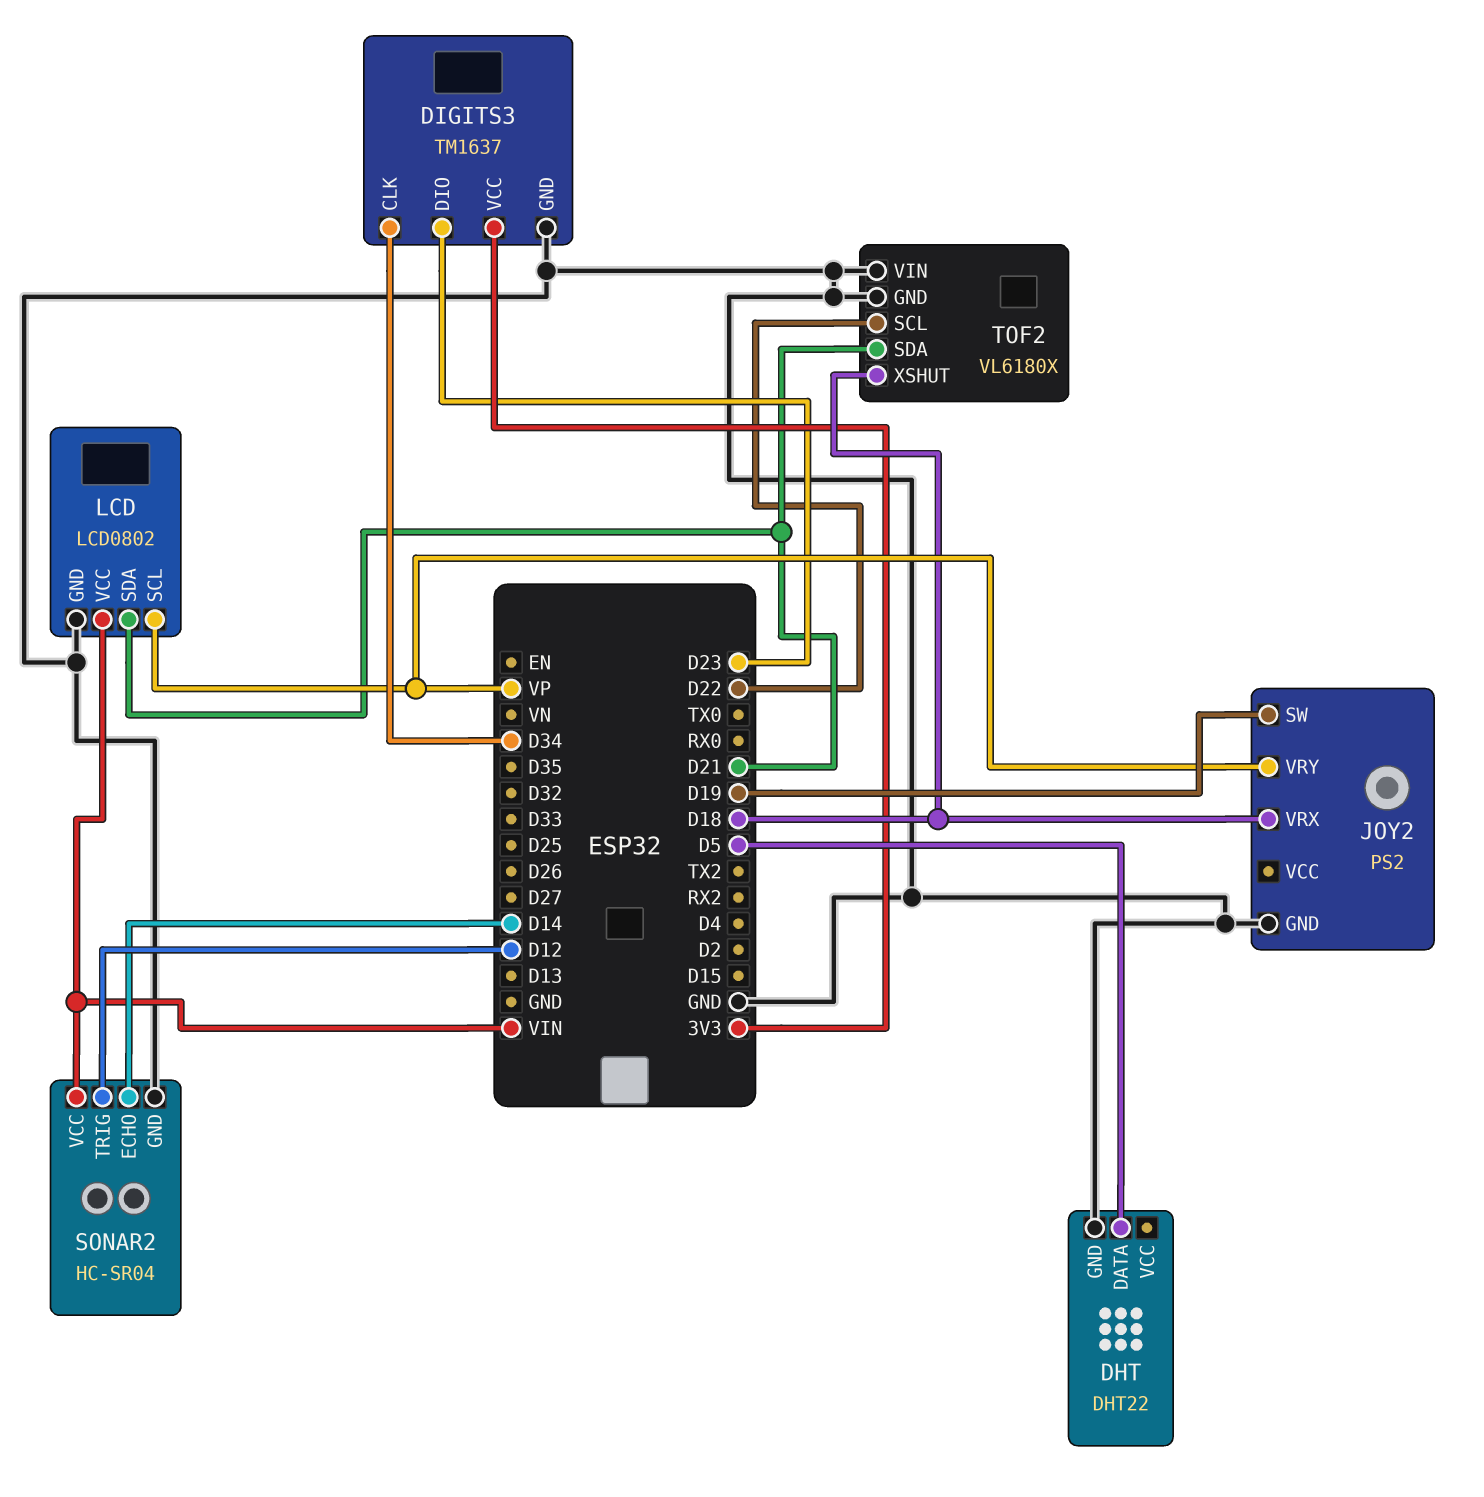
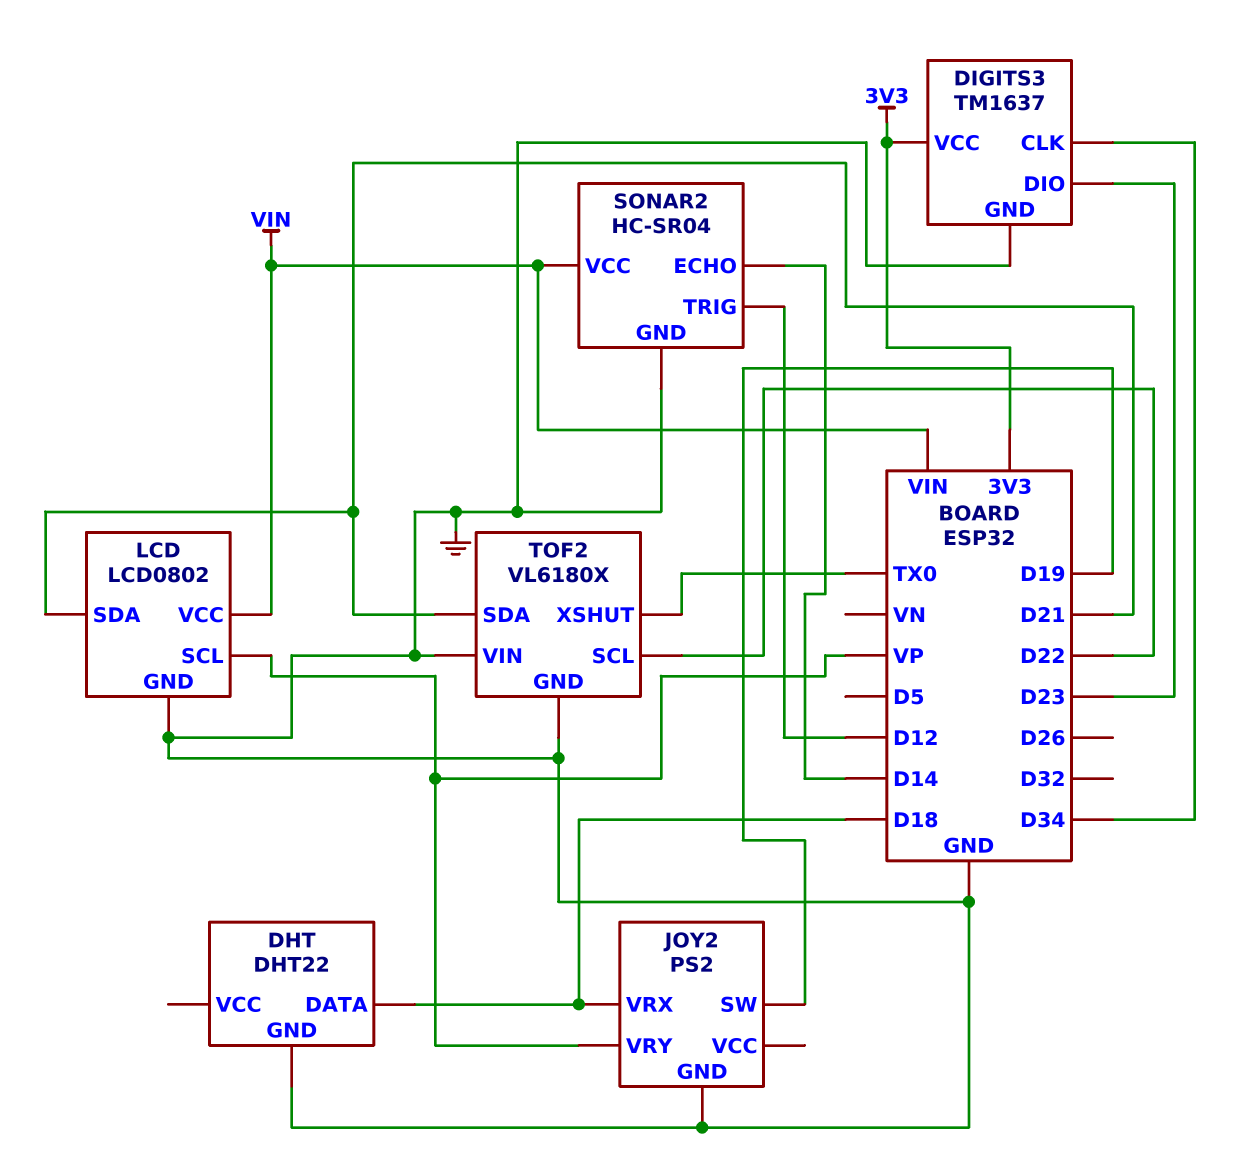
DHT pin DATA: D5 -> D18
TOF2 pin XSHUT: D18 -> TX0

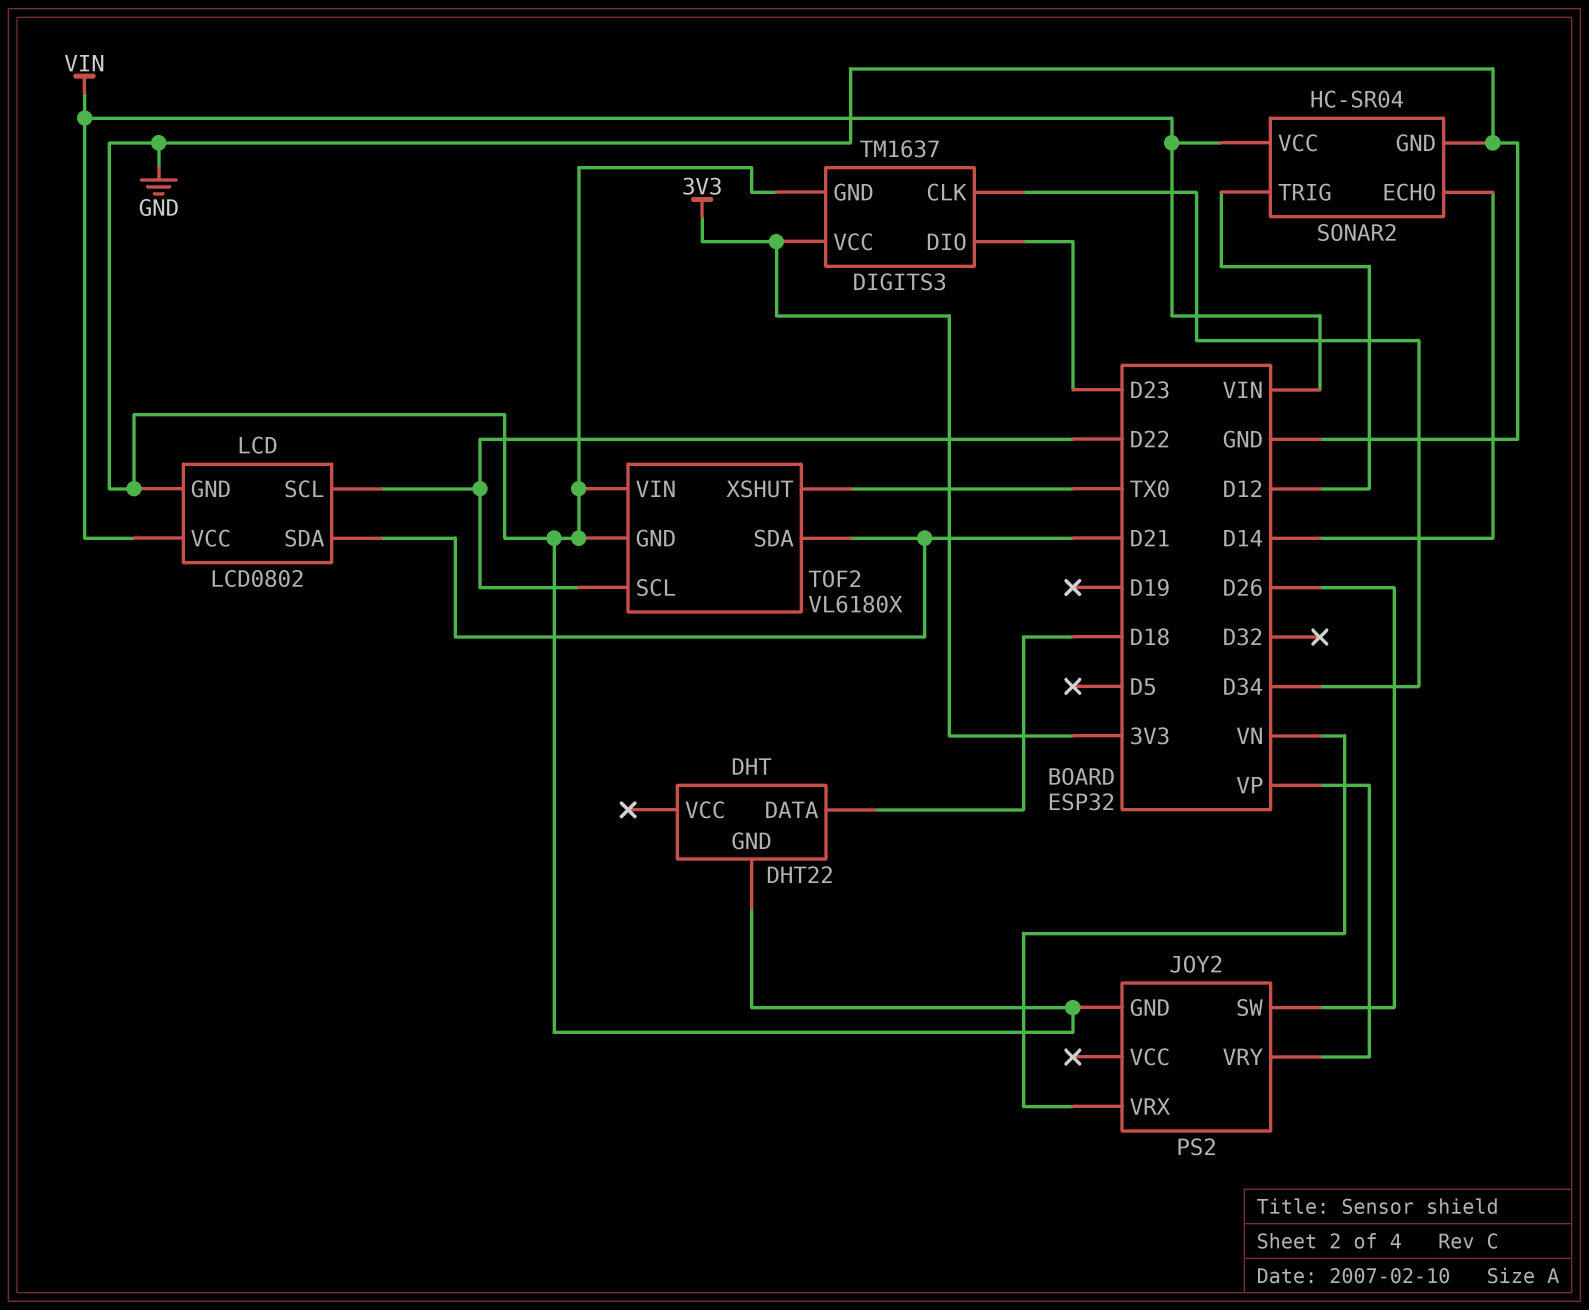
JOY2 pin SW: D19 -> D26
JOY2 pin VRX: D18 -> VN
LCD pin SCL: VP -> D22

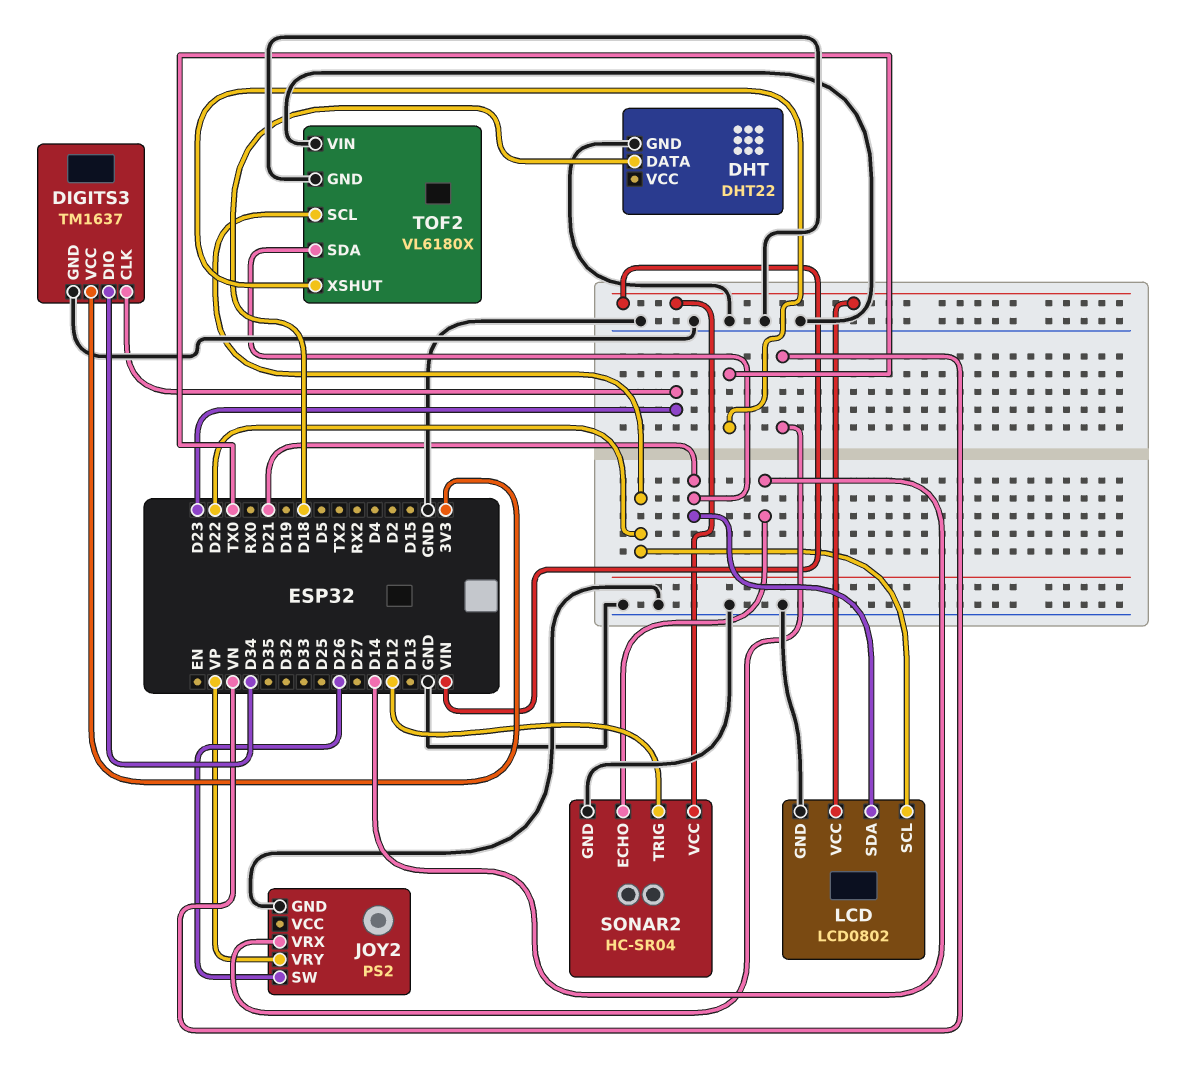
DIGITS3 pin CLK: D34 -> D23
DIGITS3 pin DIO: D23 -> D34

